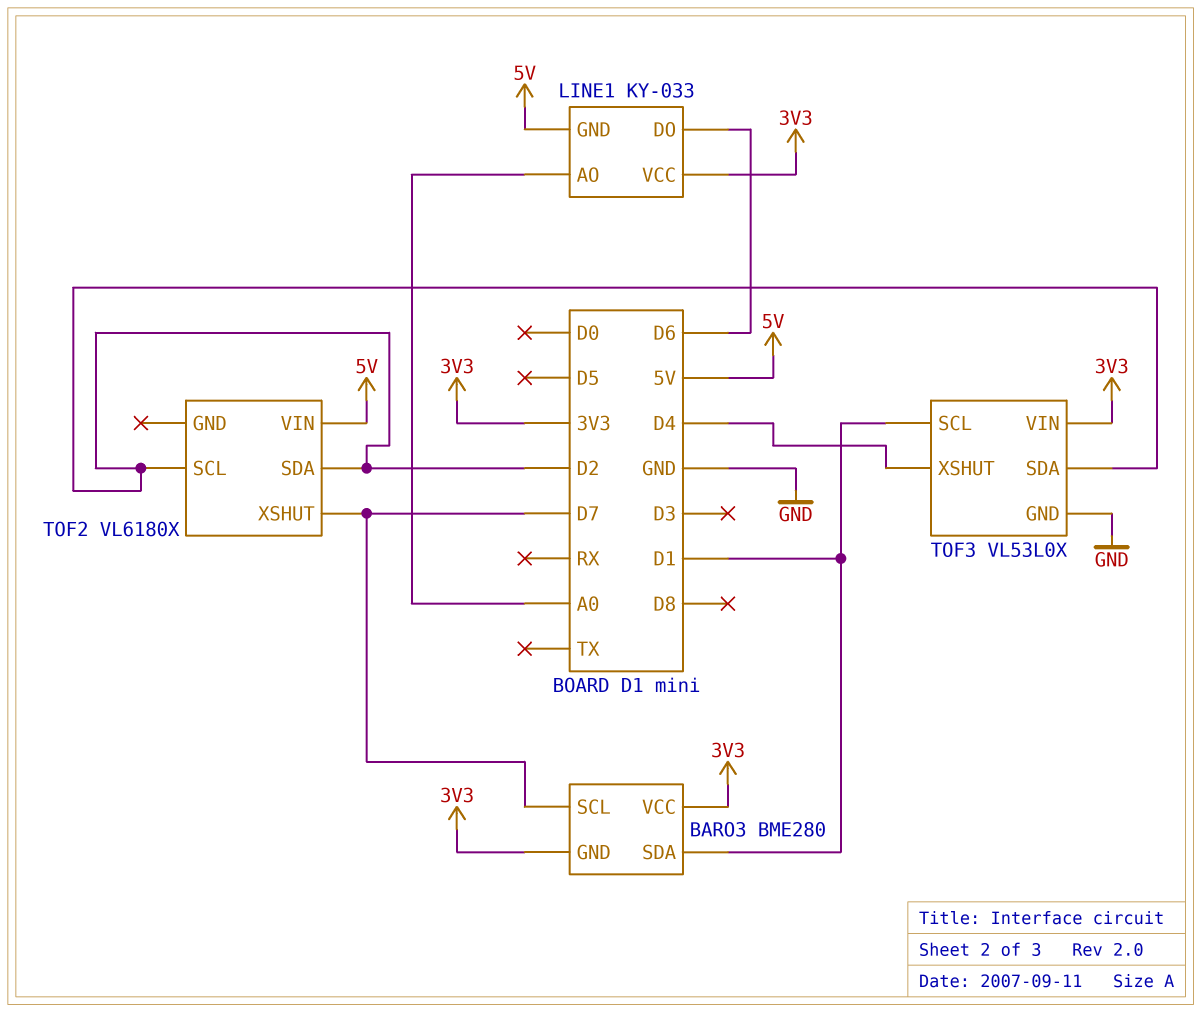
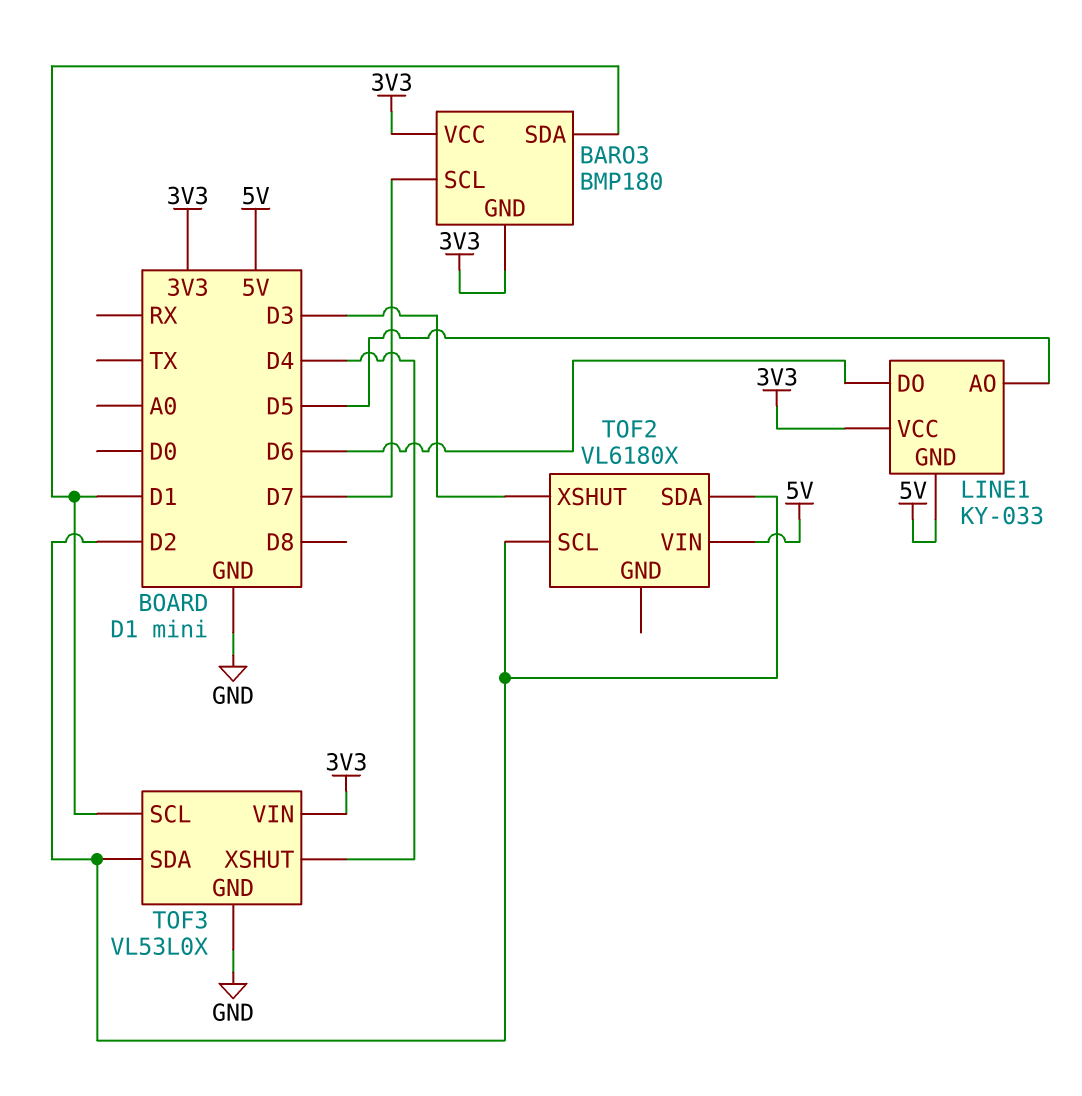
BARO3: BME280 -> BMP180
LINE1 pin AO: A0 -> D5
TOF2 pin XSHUT: D7 -> D3

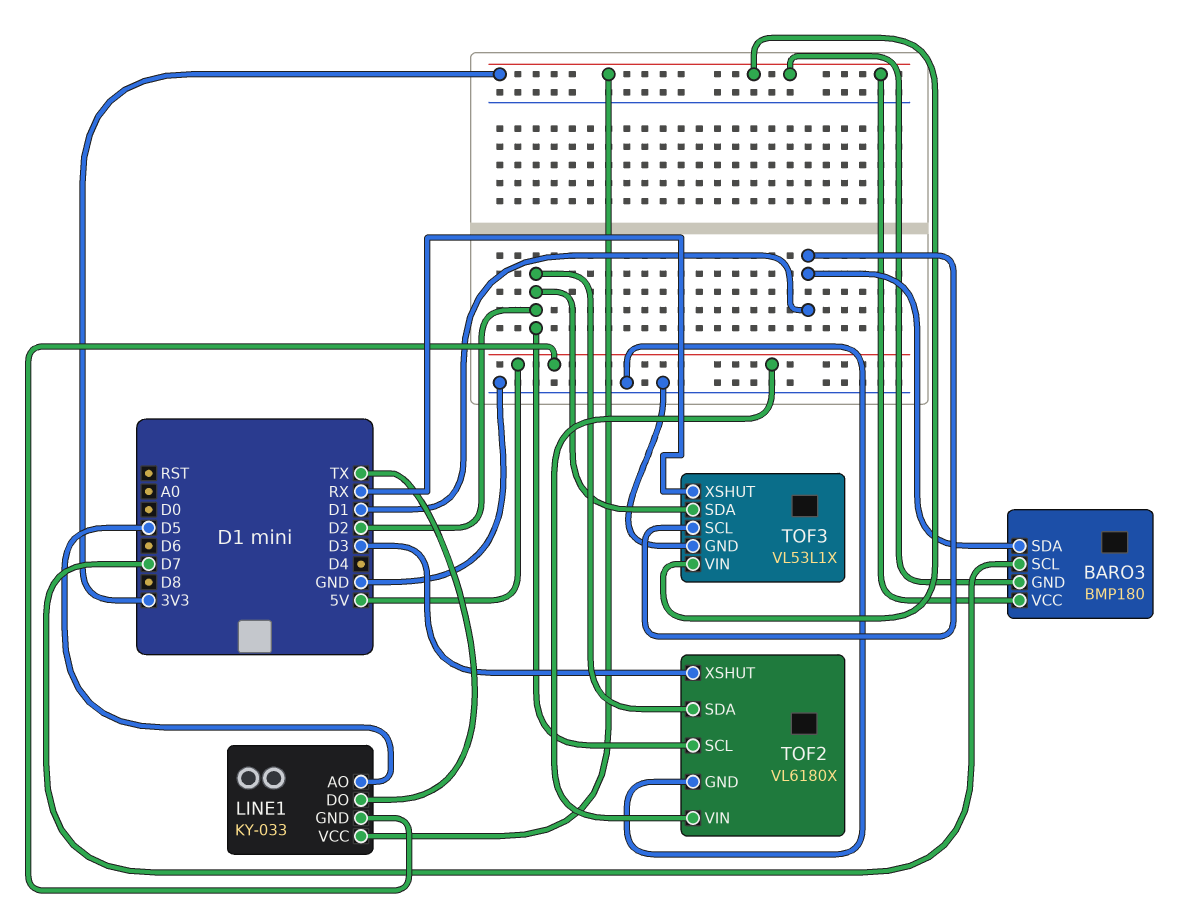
LINE1 pin DO: D6 -> TX
TOF2 pin GND: none -> GND
TOF3: VL53L0X -> VL53L1X
TOF3 pin XSHUT: D4 -> RX

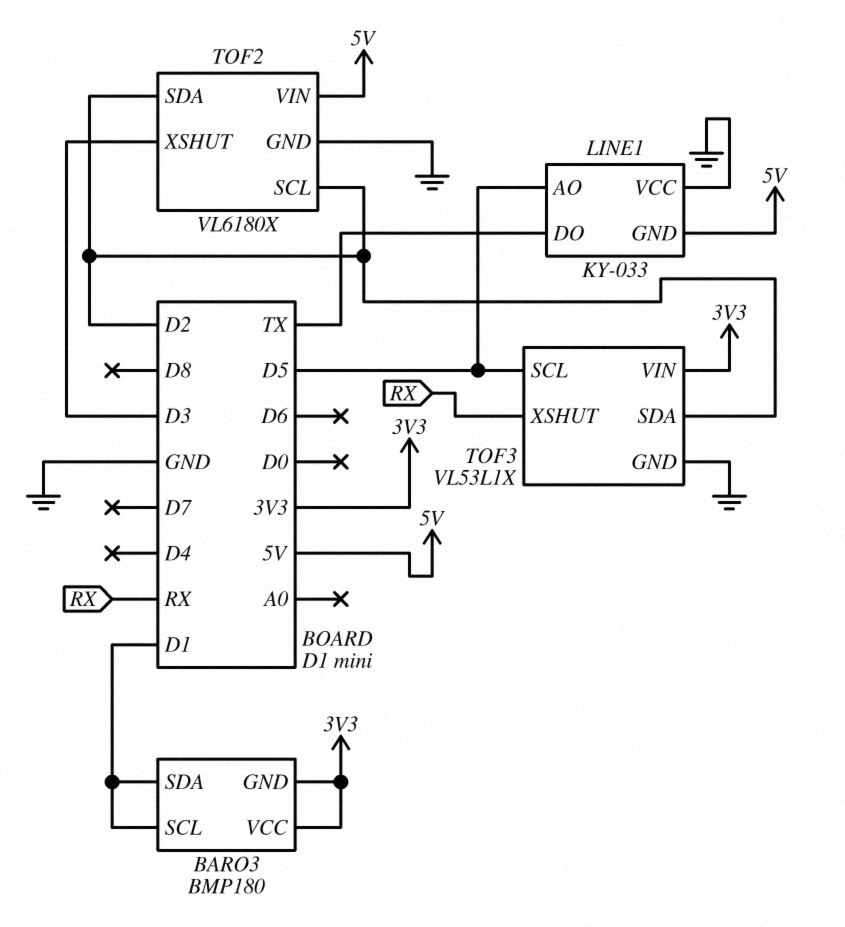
BARO3 pin SCL: D7 -> D1
LINE1 pin VCC: 3V3 -> GND
TOF3 pin SCL: D1 -> D5

